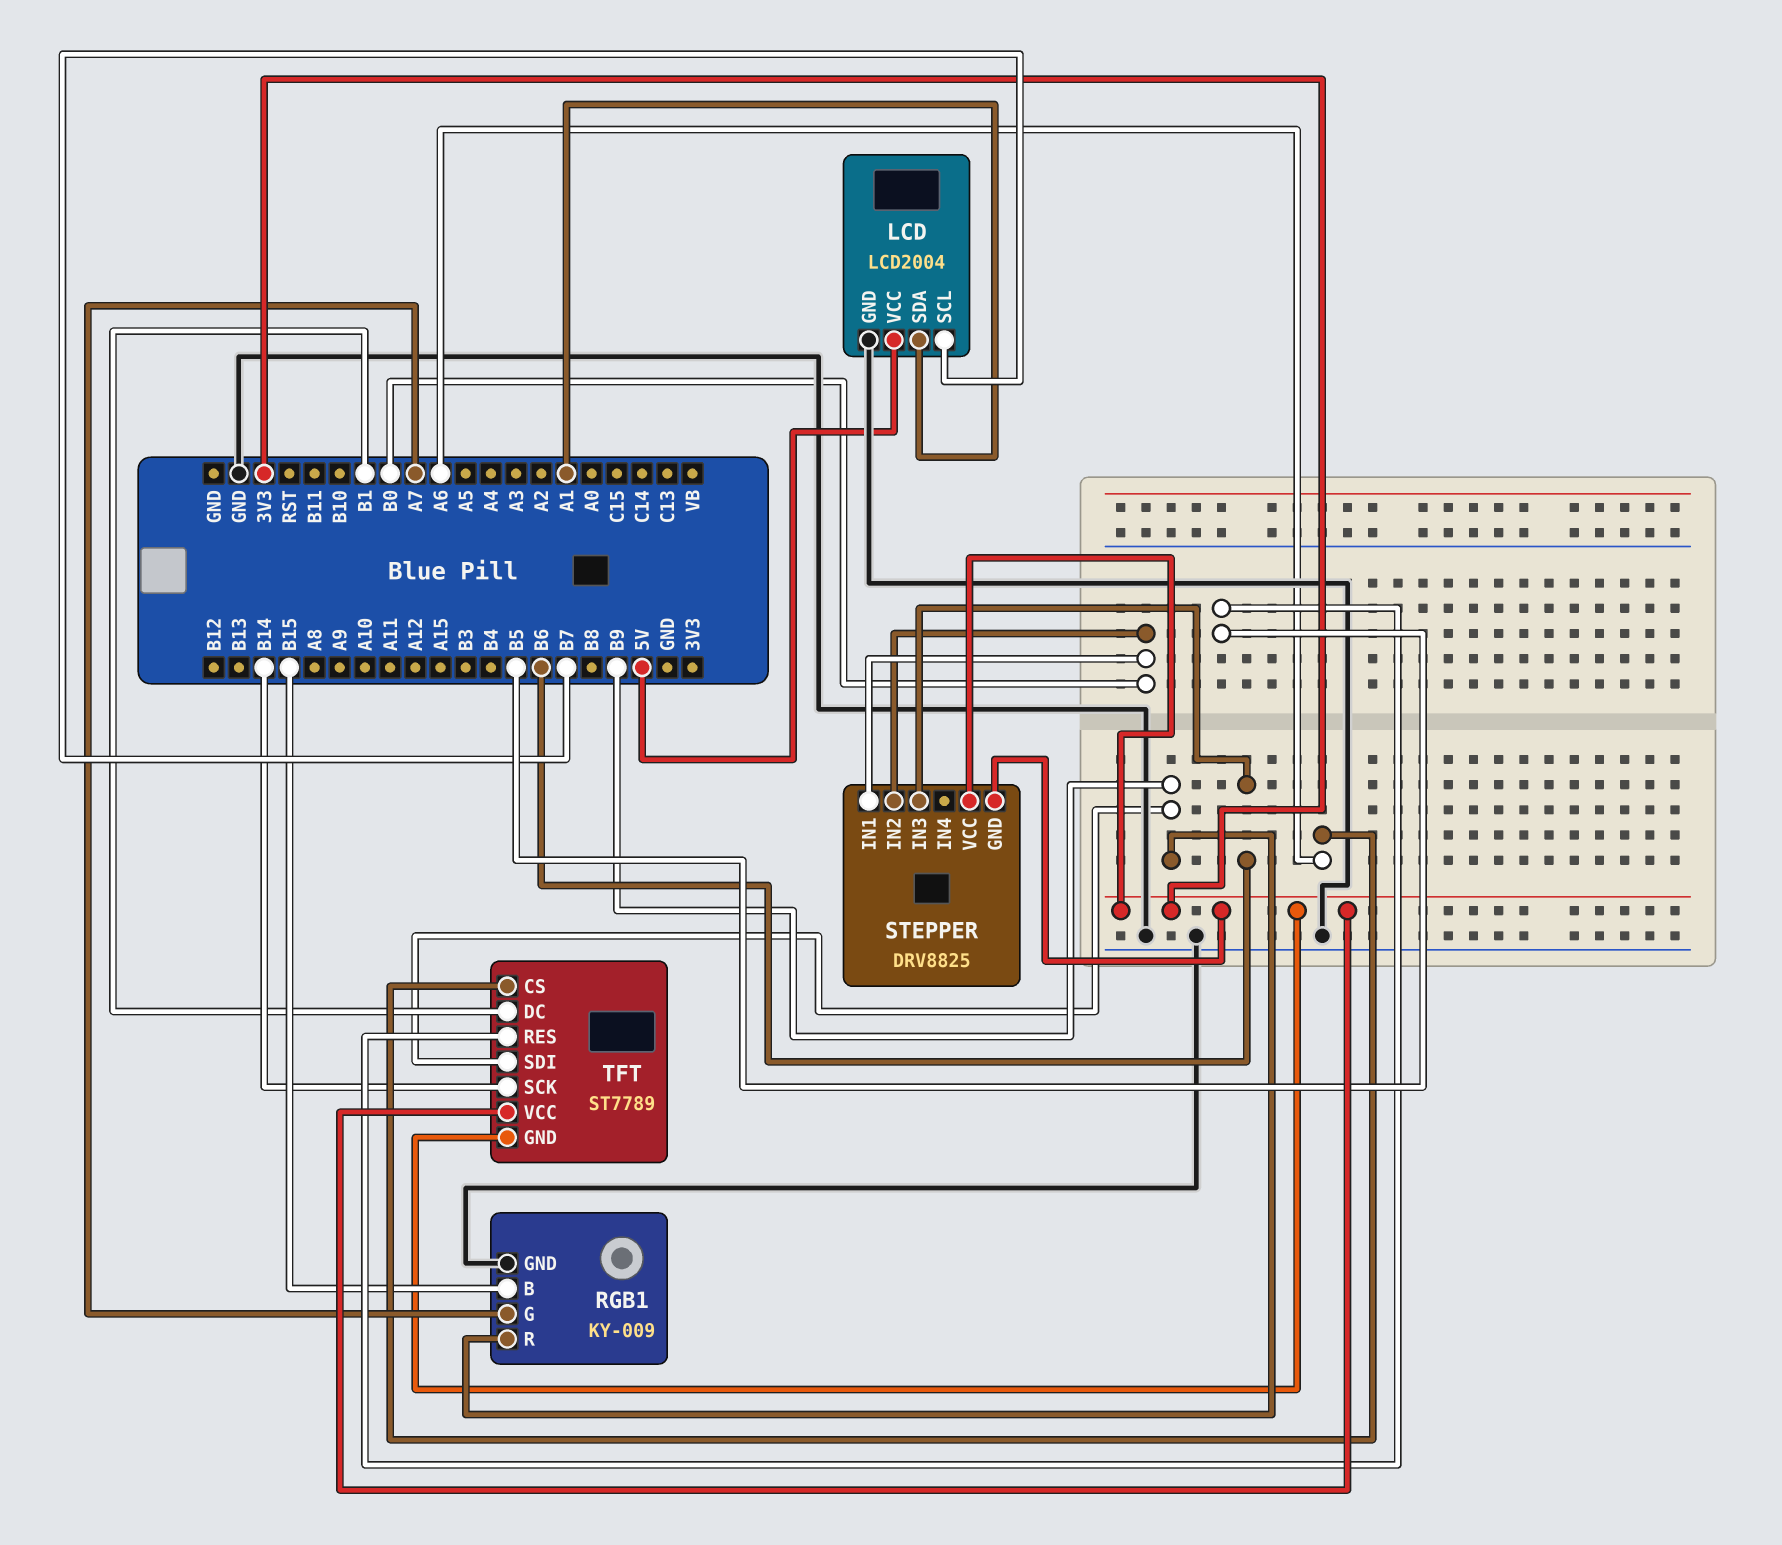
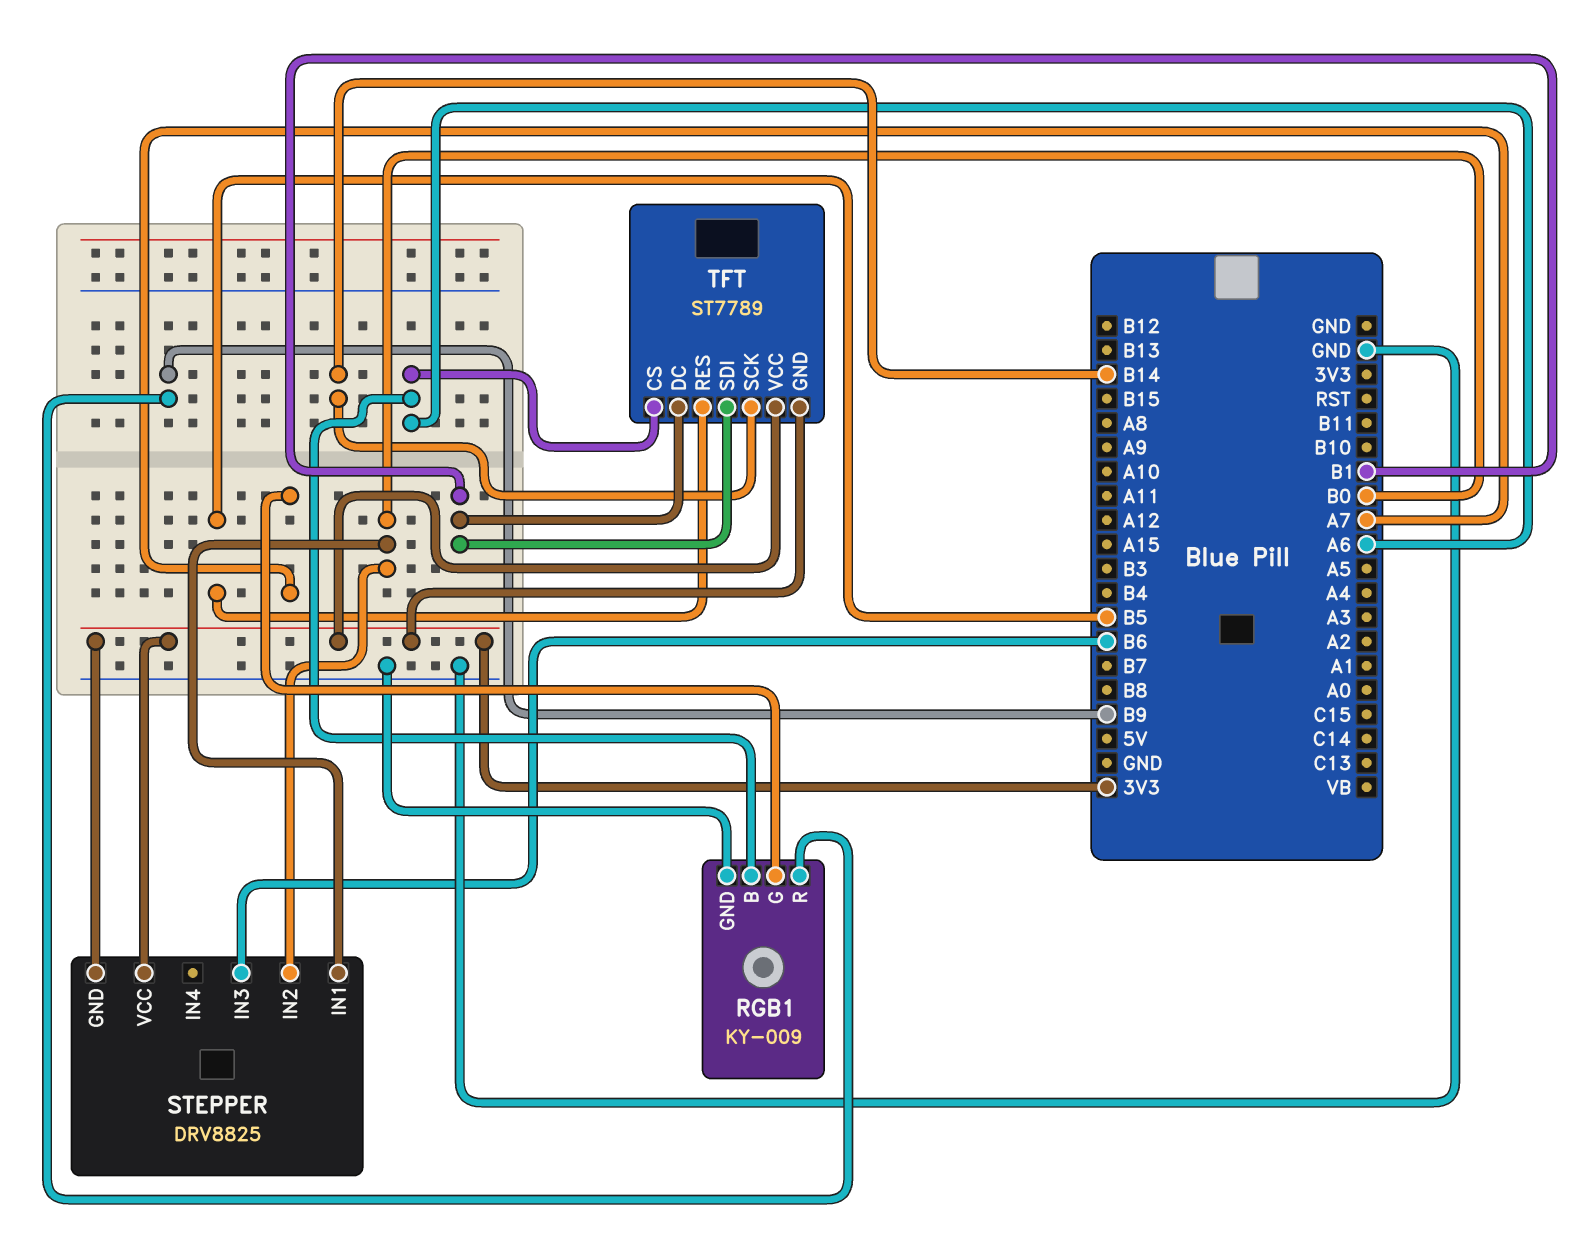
LCD: LCD2004 -> none
LCD pin GND: GND -> none
LCD pin SCL: B7 -> none
LCD pin SDA: A1 -> none
LCD pin VCC: 5V -> none
RGB1 pin B: B15 -> A6
TFT pin SDI: B9 -> B1

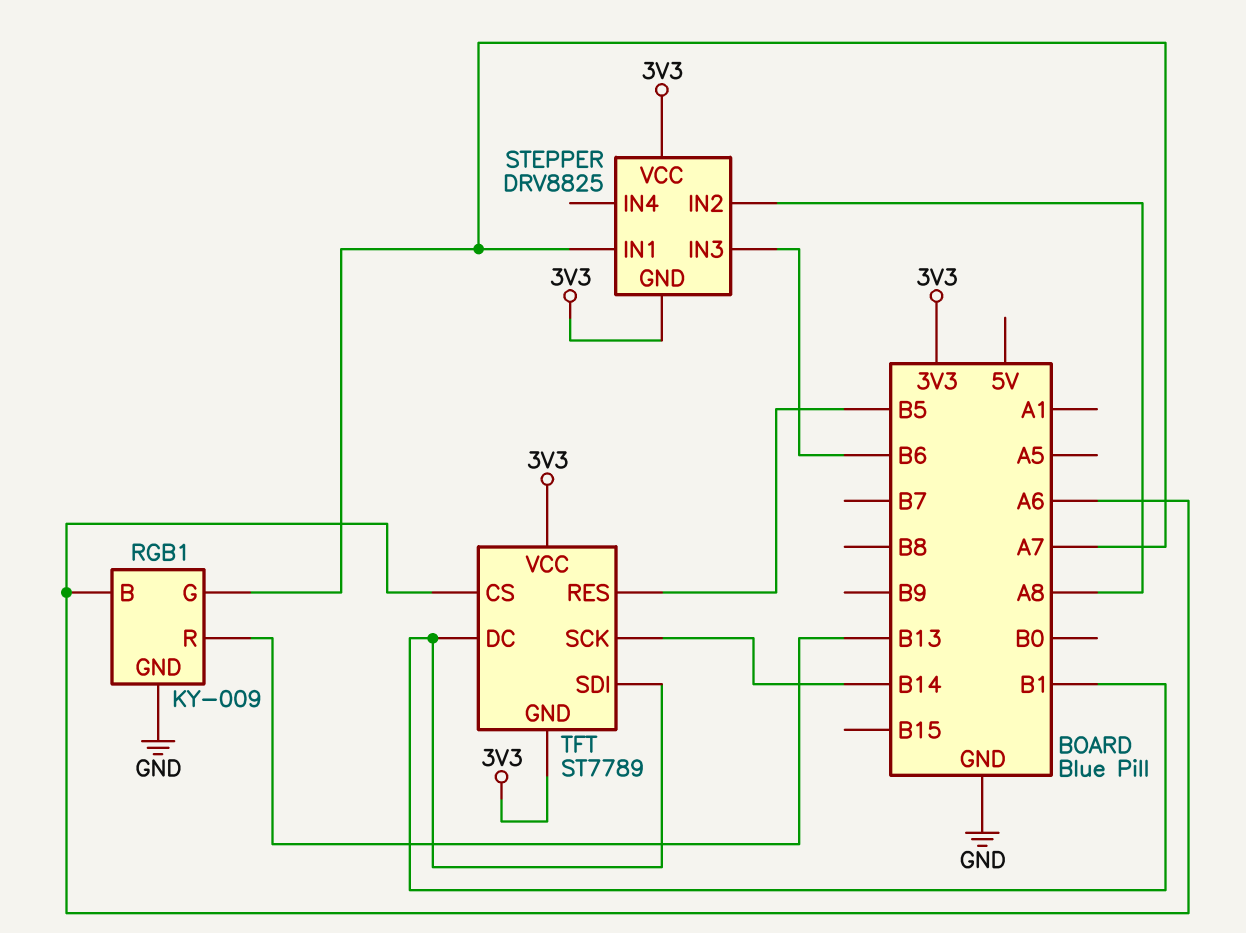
RGB1 pin R: B9 -> B13
STEPPER pin IN1: B0 -> A7
STEPPER pin IN2: B0 -> A8

